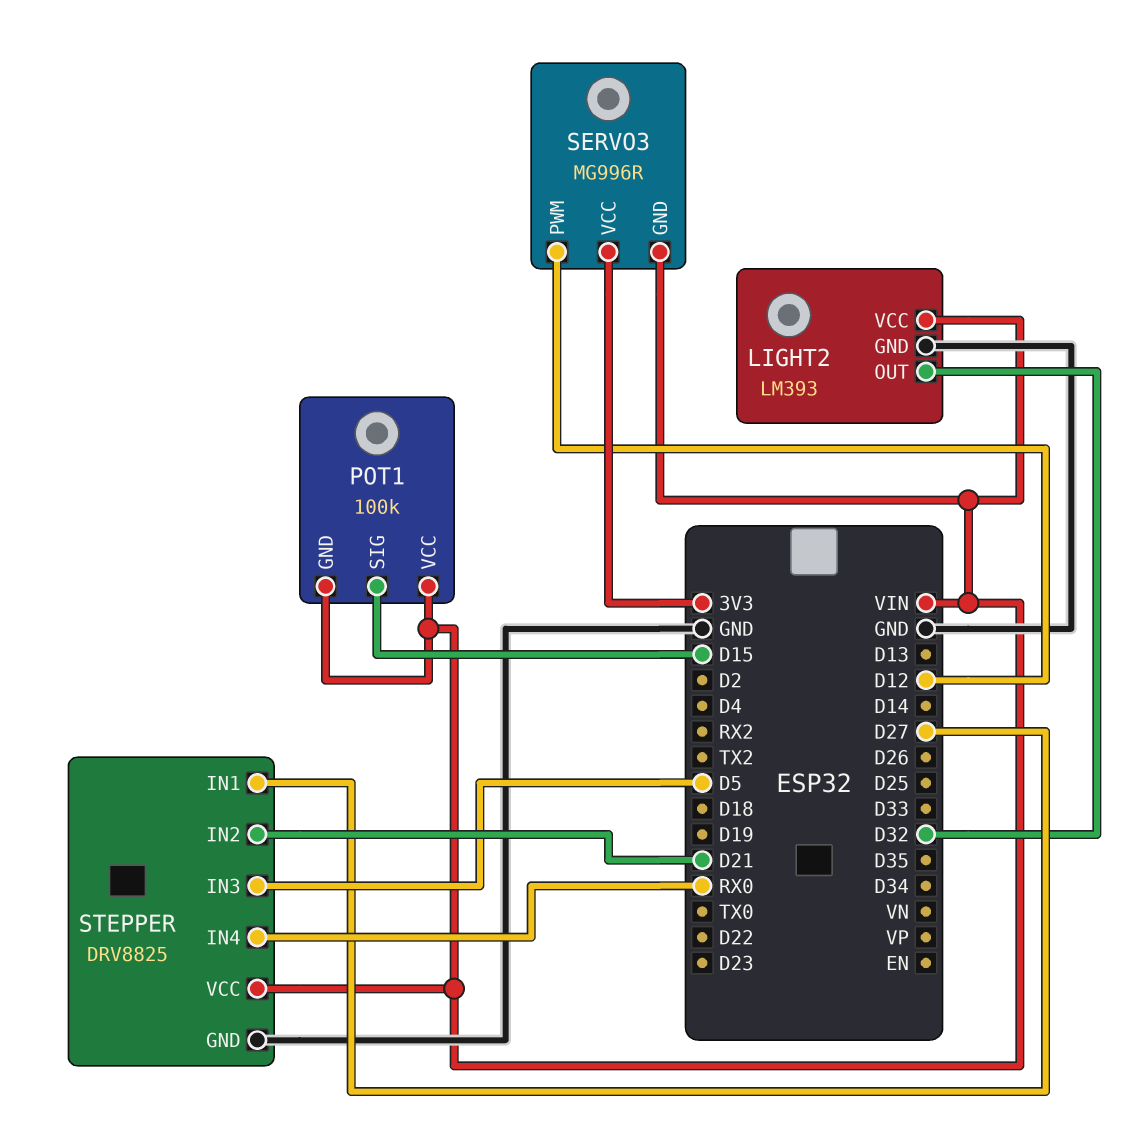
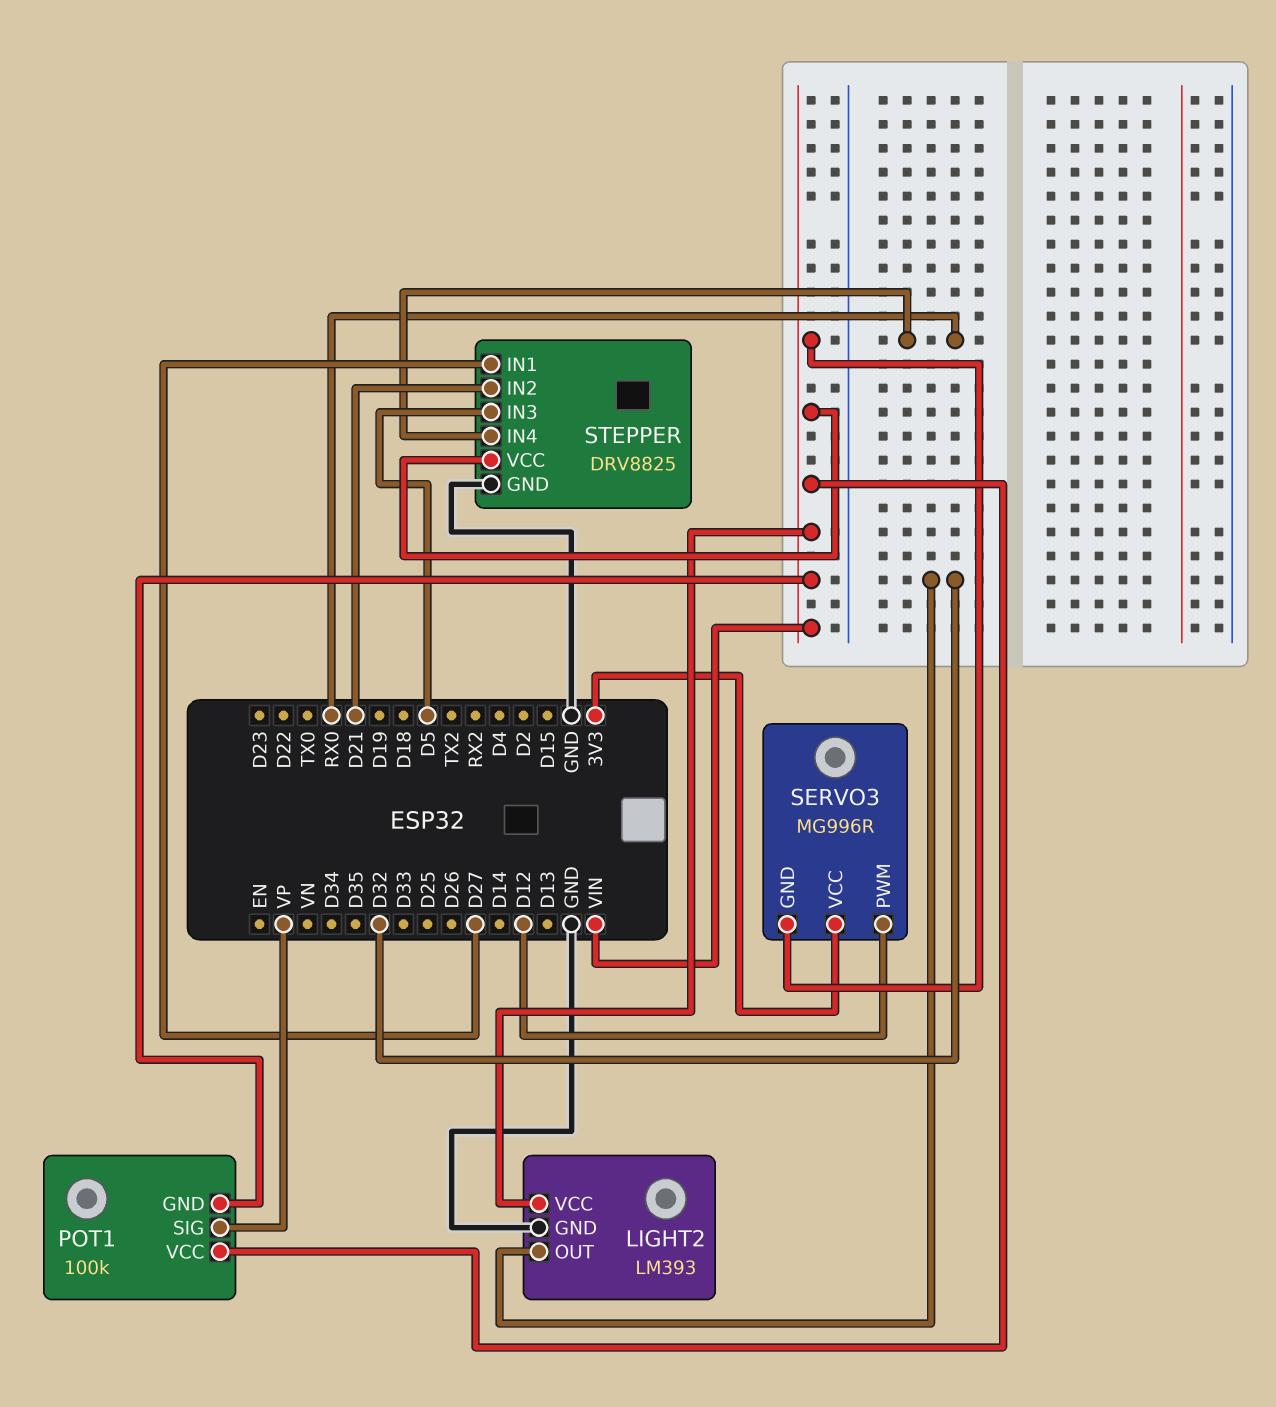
POT1 pin SIG: D15 -> VP

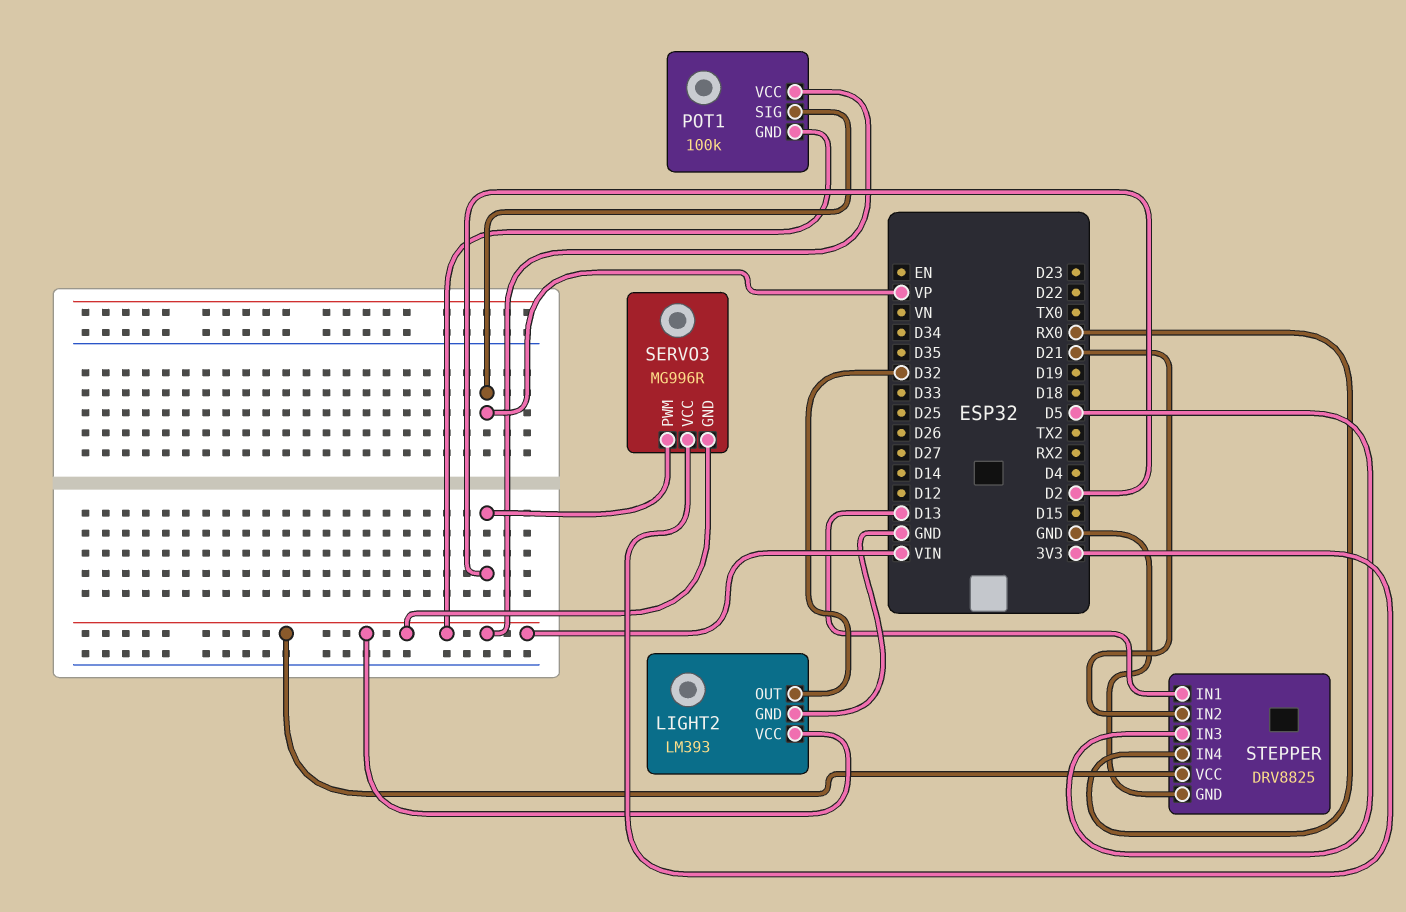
SERVO3 pin PWM: D12 -> D2
STEPPER pin IN1: D27 -> D13

